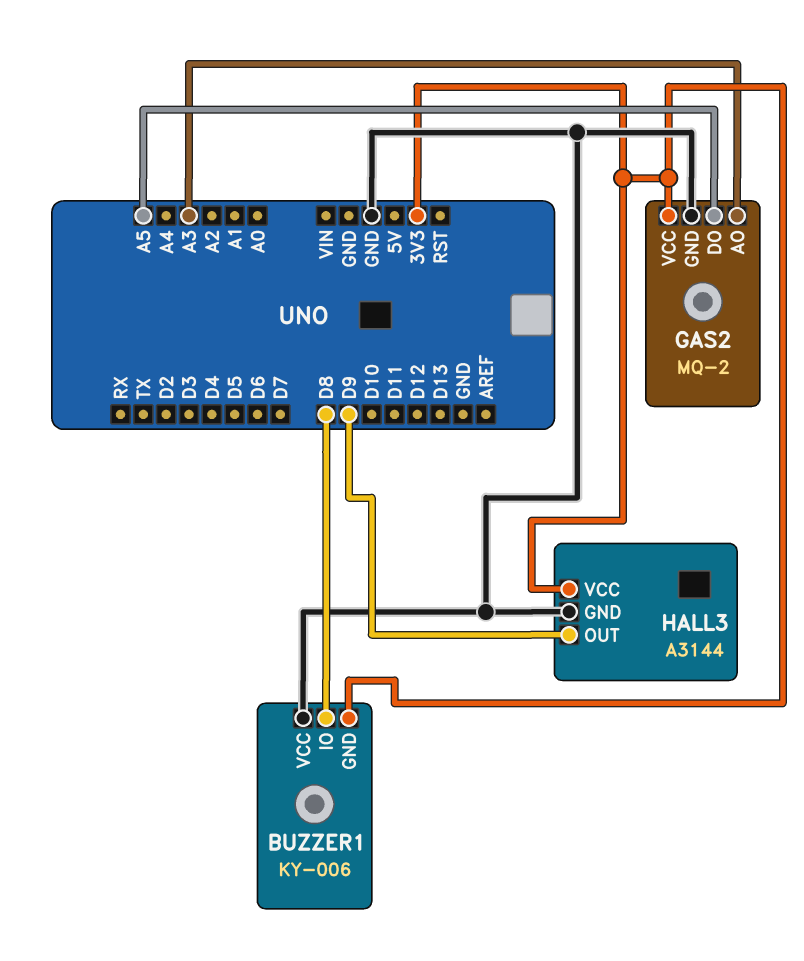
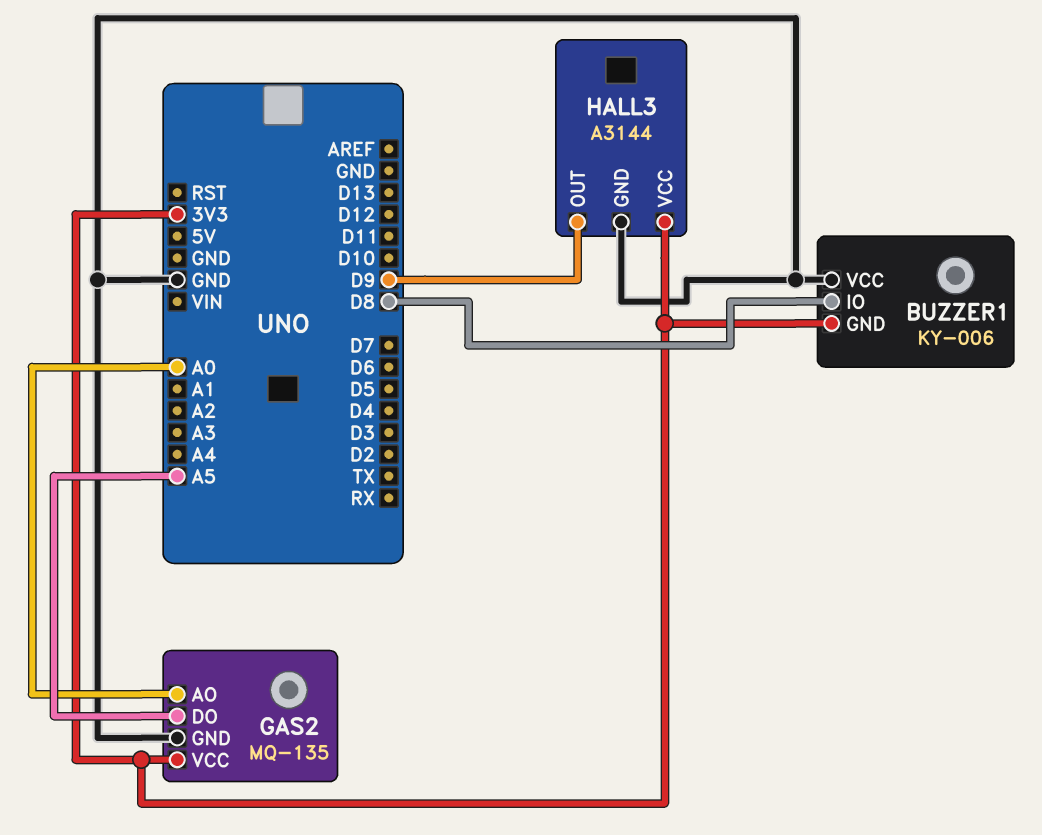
GAS2: MQ-2 -> MQ-135
GAS2 pin AO: A3 -> A0

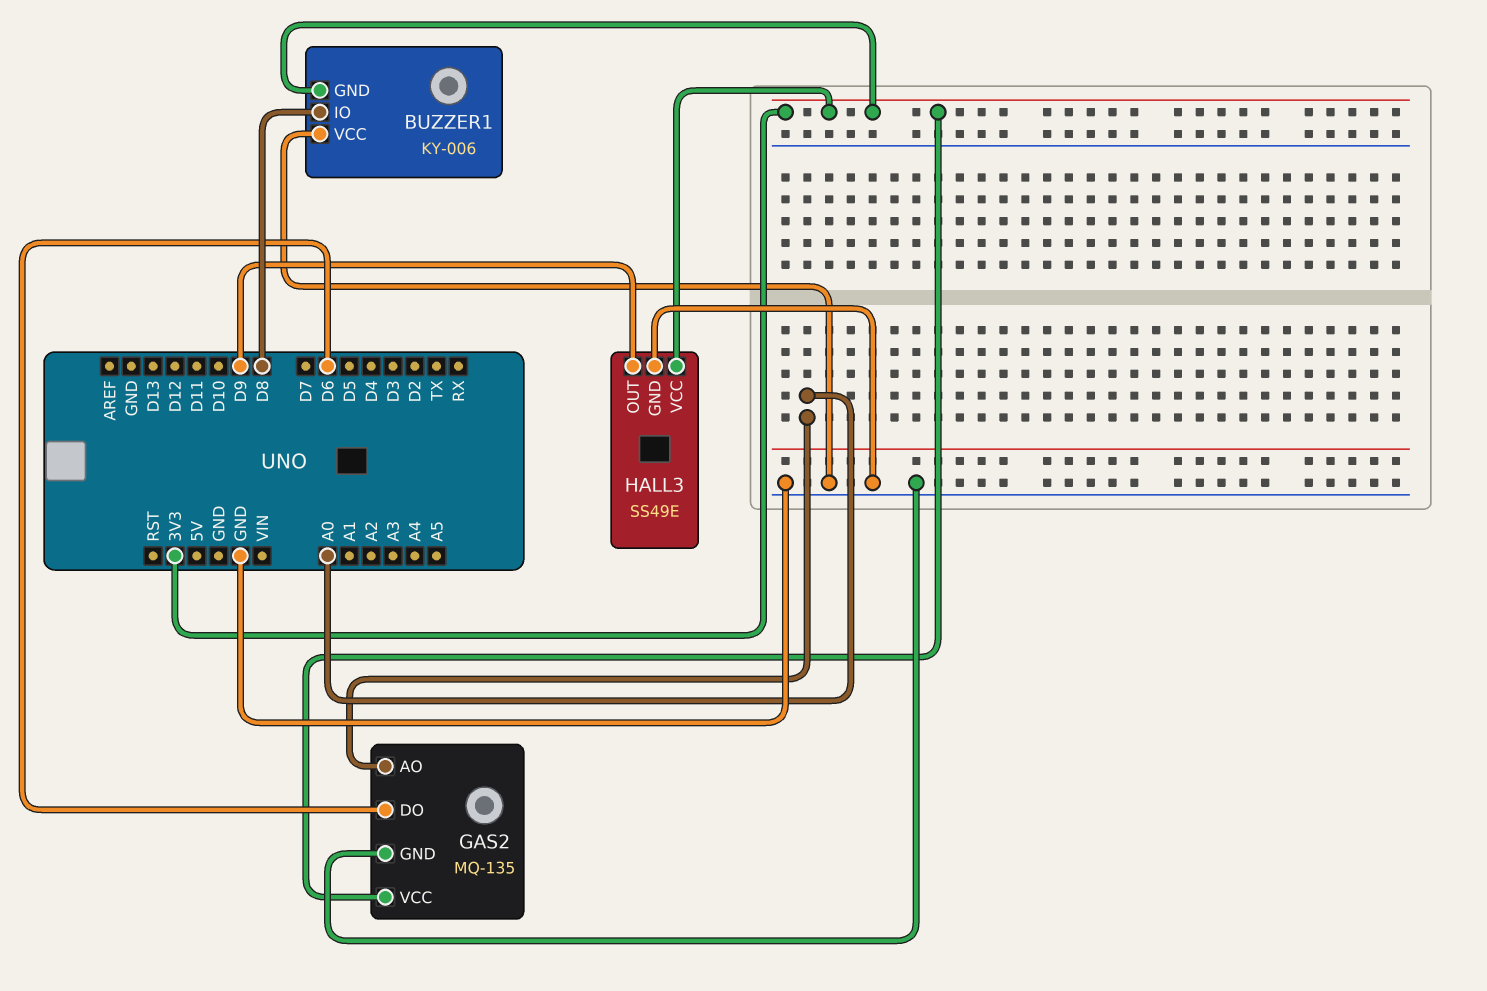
GAS2 pin DO: A5 -> D6
HALL3: A3144 -> SS49E

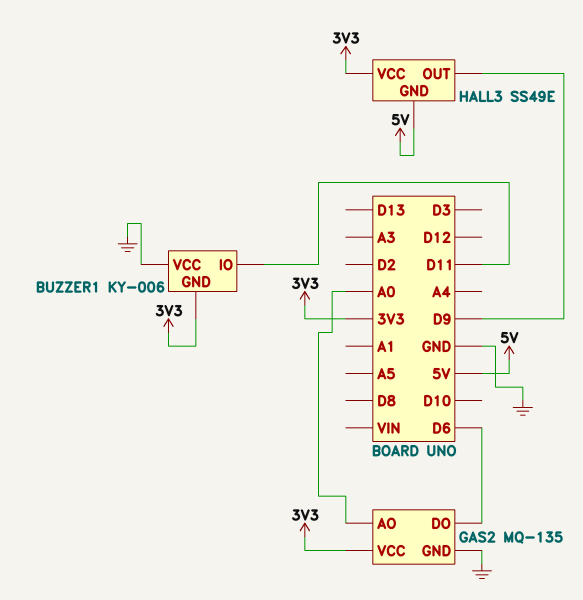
BUZZER1 pin IO: D8 -> D11
HALL3 pin GND: GND -> 5V

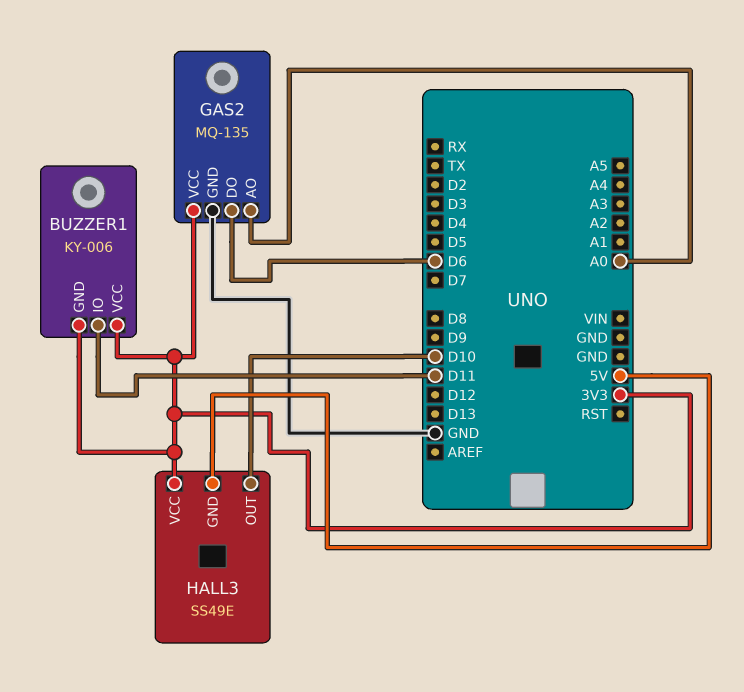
BUZZER1 pin VCC: GND -> 3V3
HALL3 pin OUT: D9 -> D10

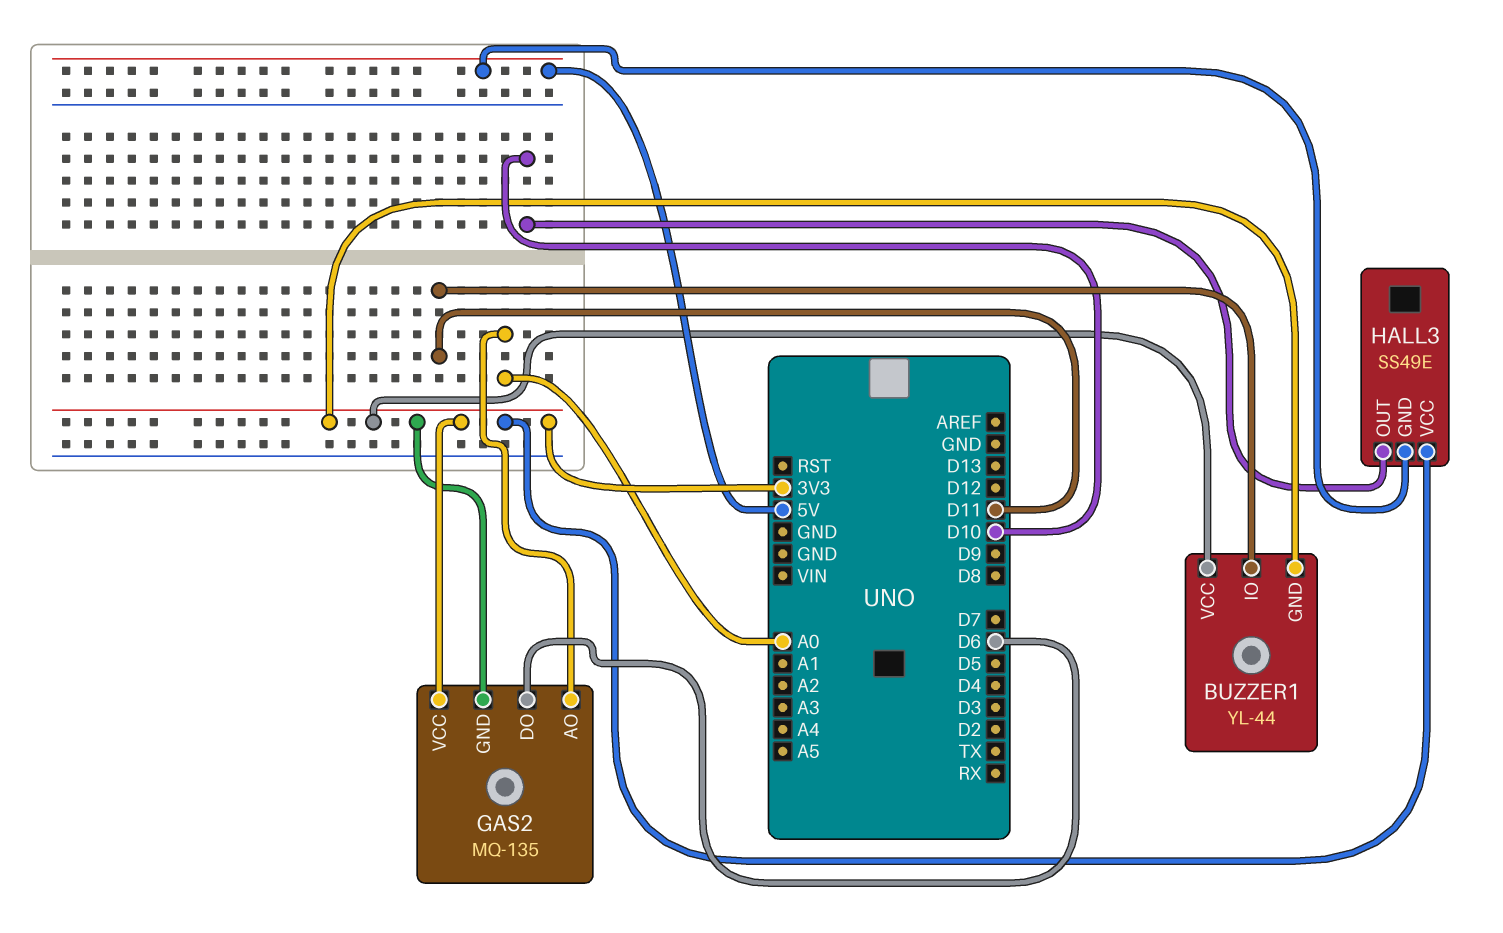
BUZZER1: KY-006 -> YL-44
GAS2 pin GND: GND -> 3V3

